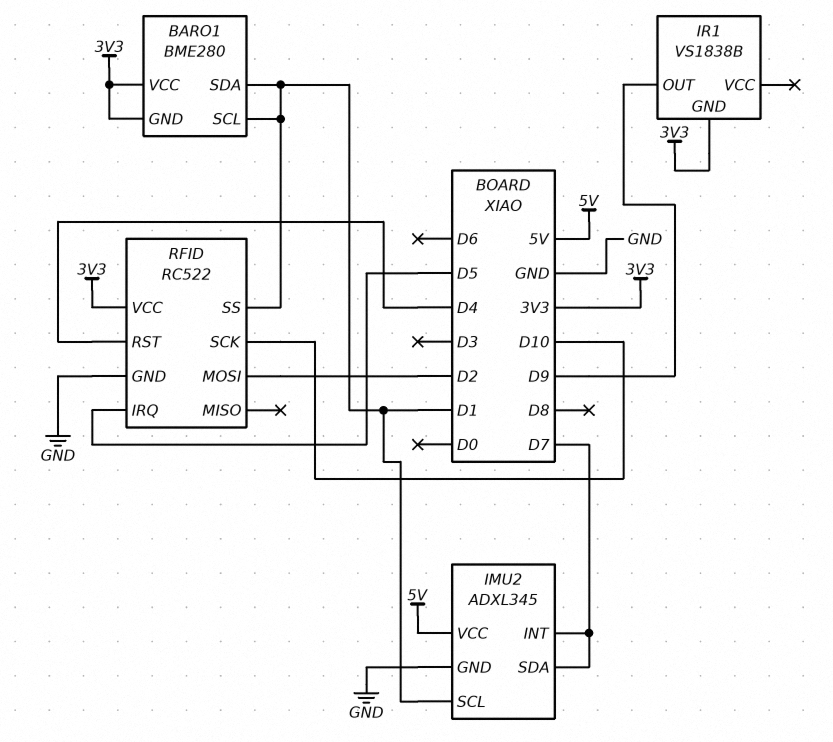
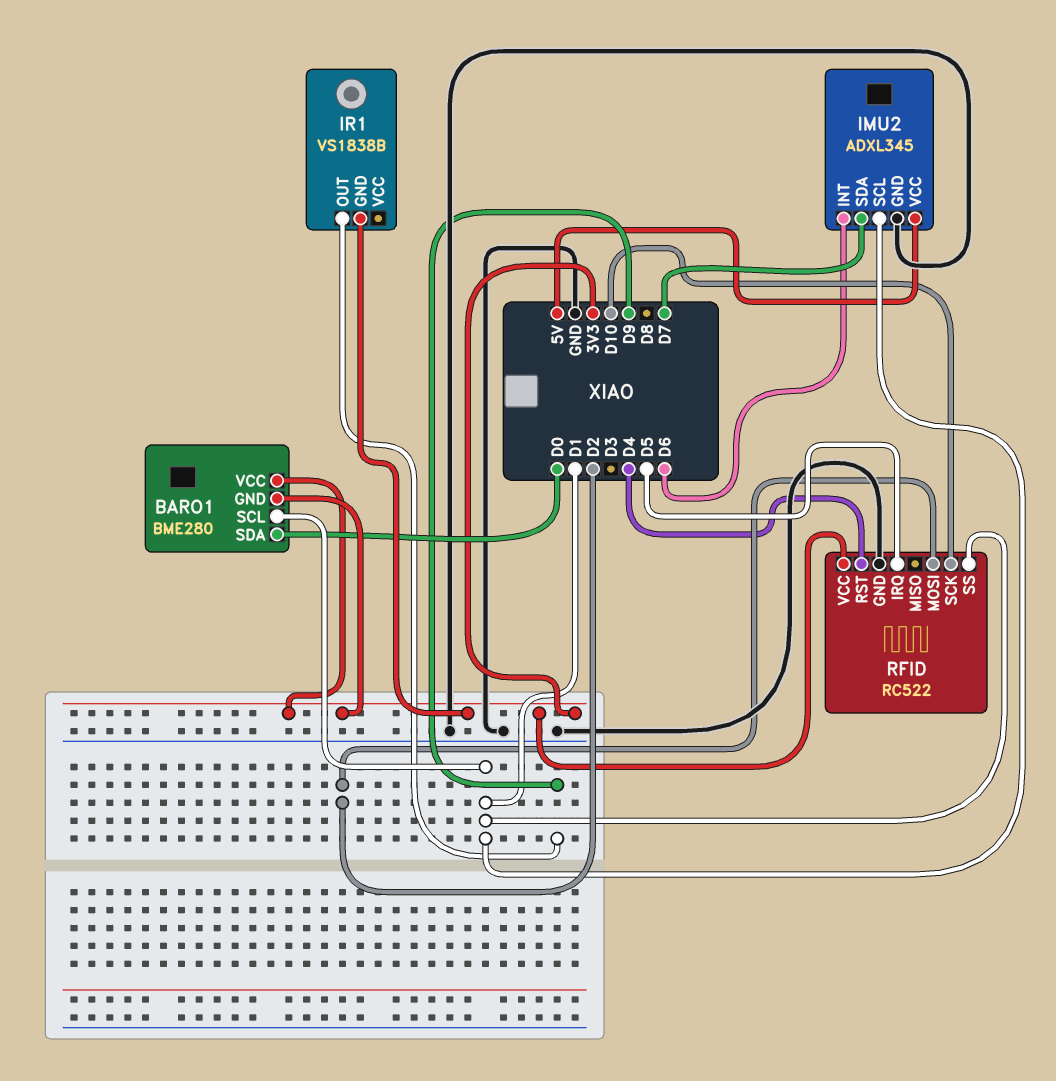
BARO1 pin SDA: D1 -> D0
IMU2 pin INT: D7 -> D6

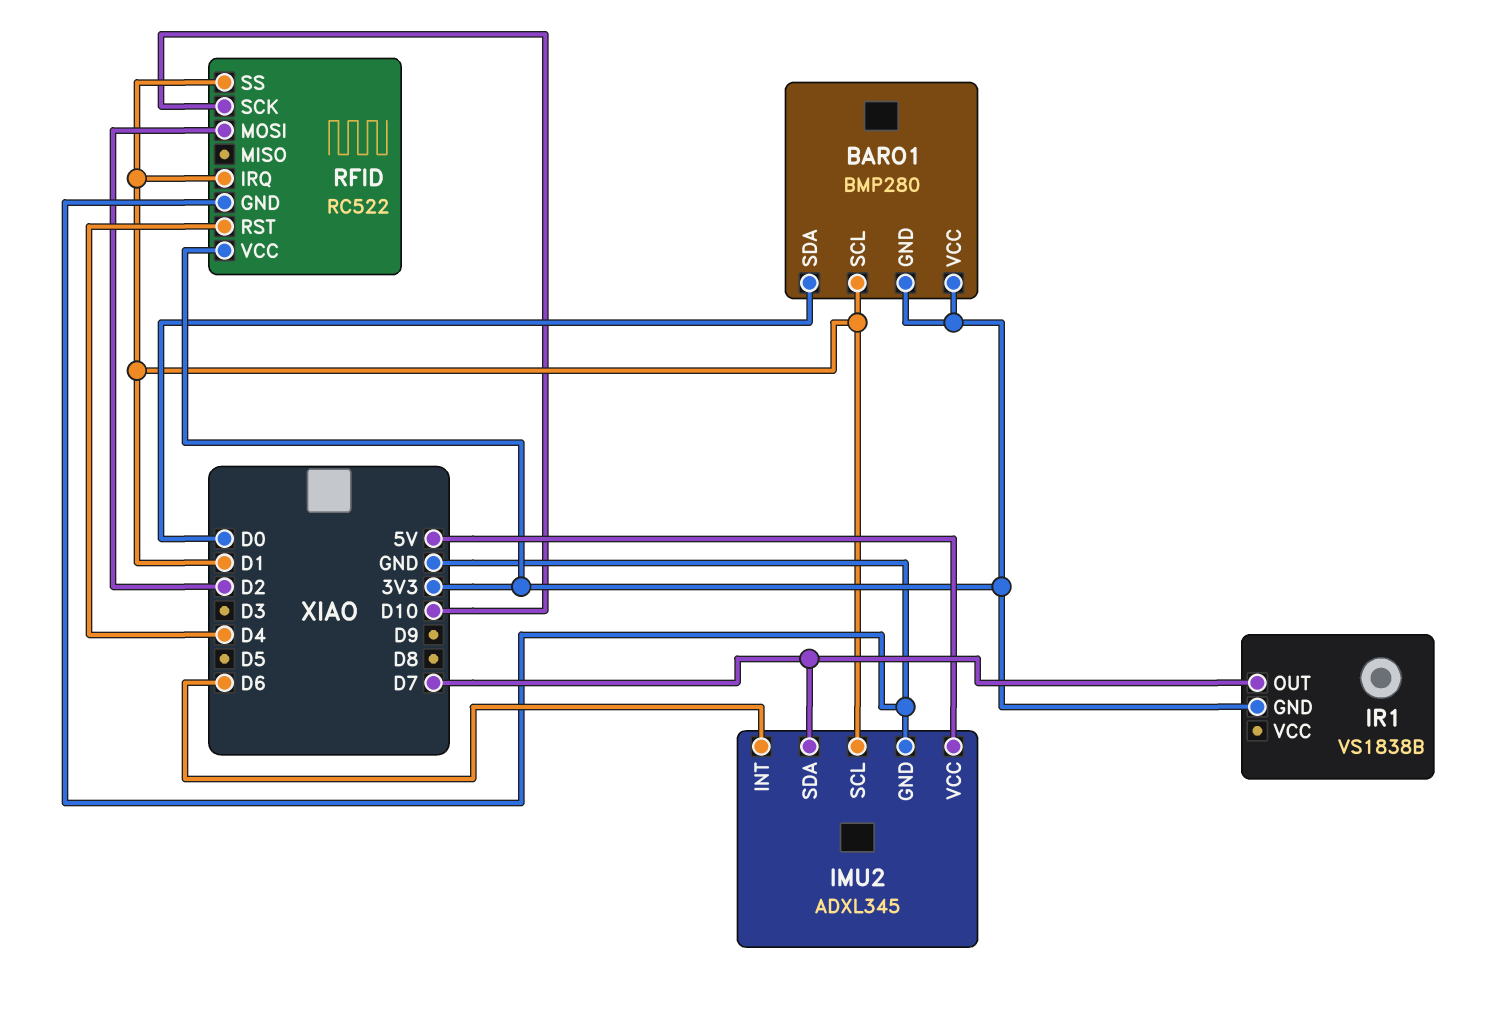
BARO1: BME280 -> BMP280
IR1 pin OUT: D9 -> D7
RFID pin IRQ: D5 -> D1

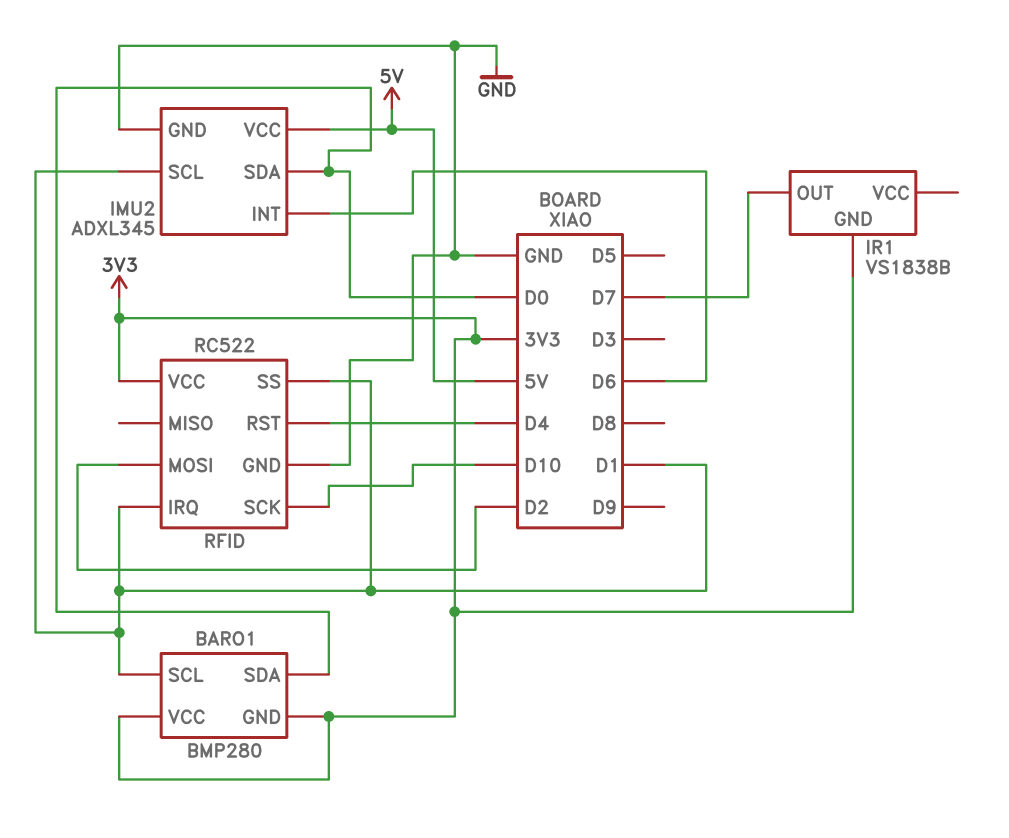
IMU2 pin SDA: D7 -> D0

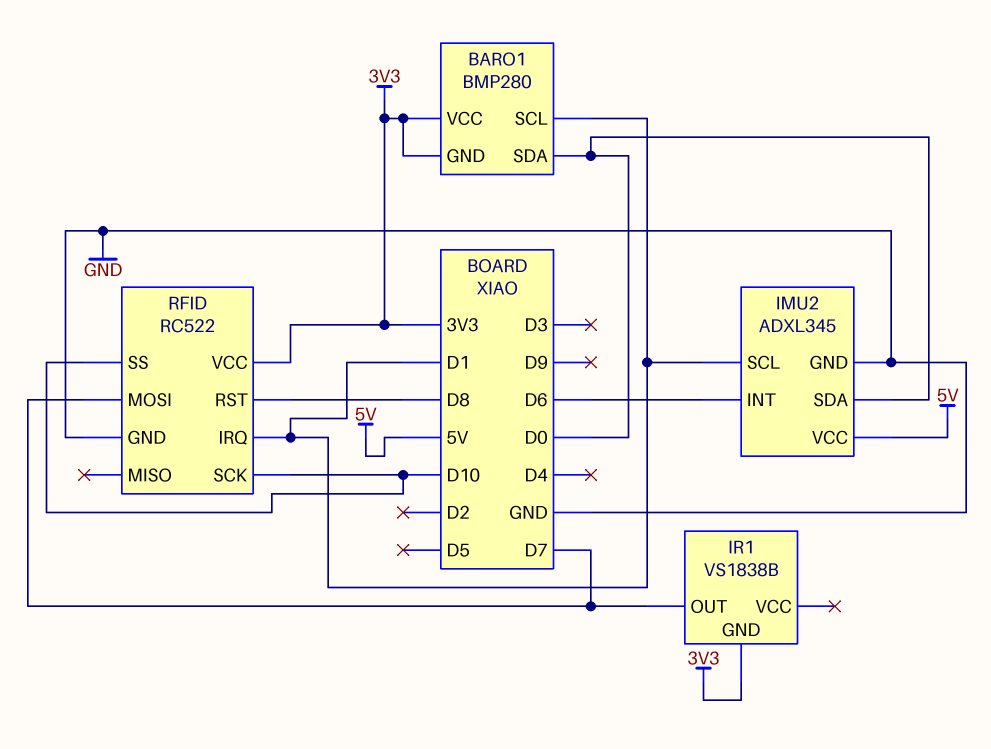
RFID pin MOSI: D2 -> D7
RFID pin RST: D4 -> D8
RFID pin SS: D1 -> D10

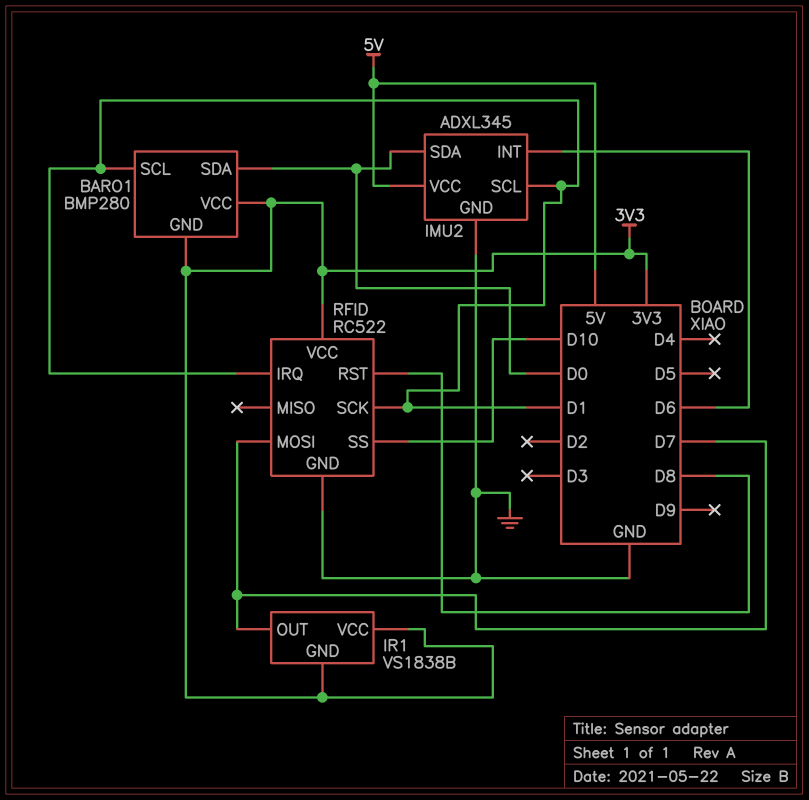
IR1 pin VCC: none -> 3V3
RFID pin SCK: D10 -> D1

